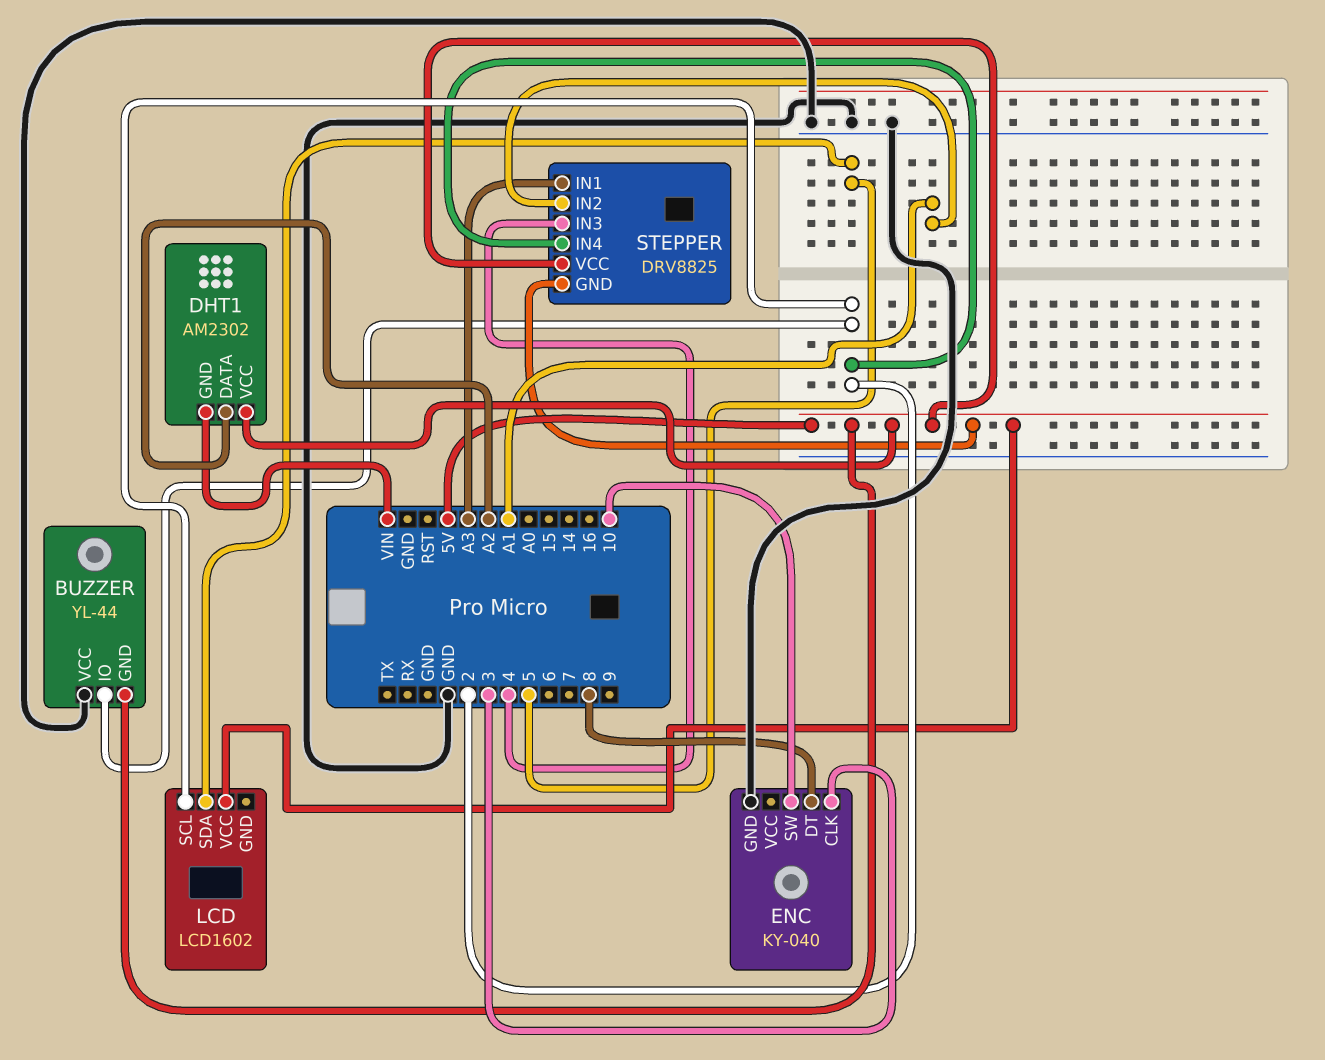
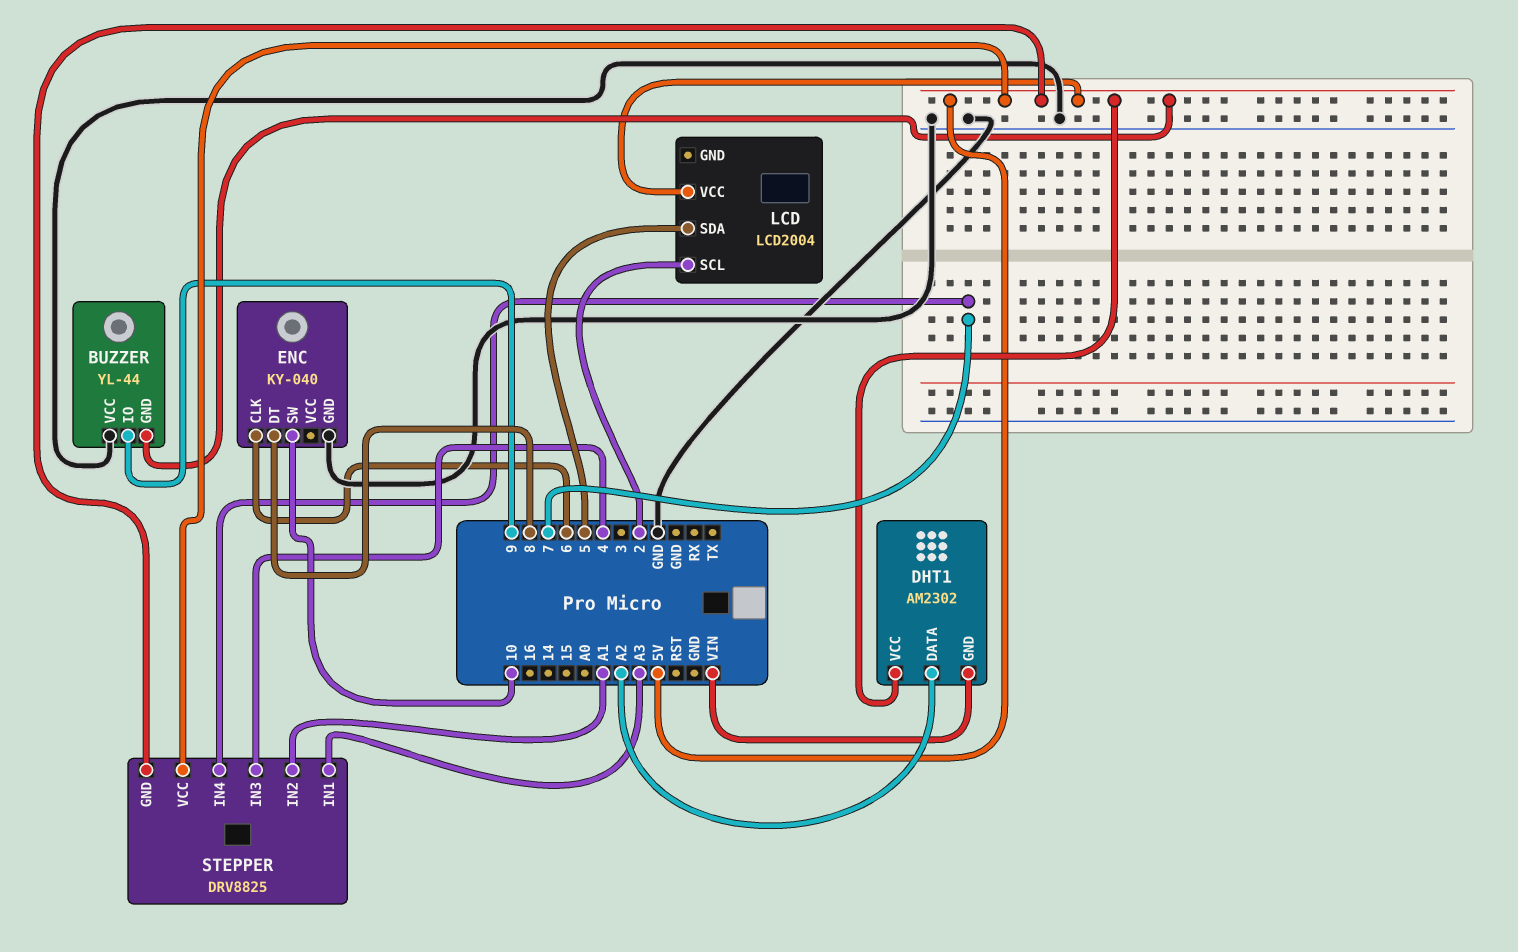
BUZZER pin IO: 2 -> 9
ENC pin CLK: 3 -> 6
LCD: LCD1602 -> LCD2004
STEPPER pin IN4: 2 -> 7

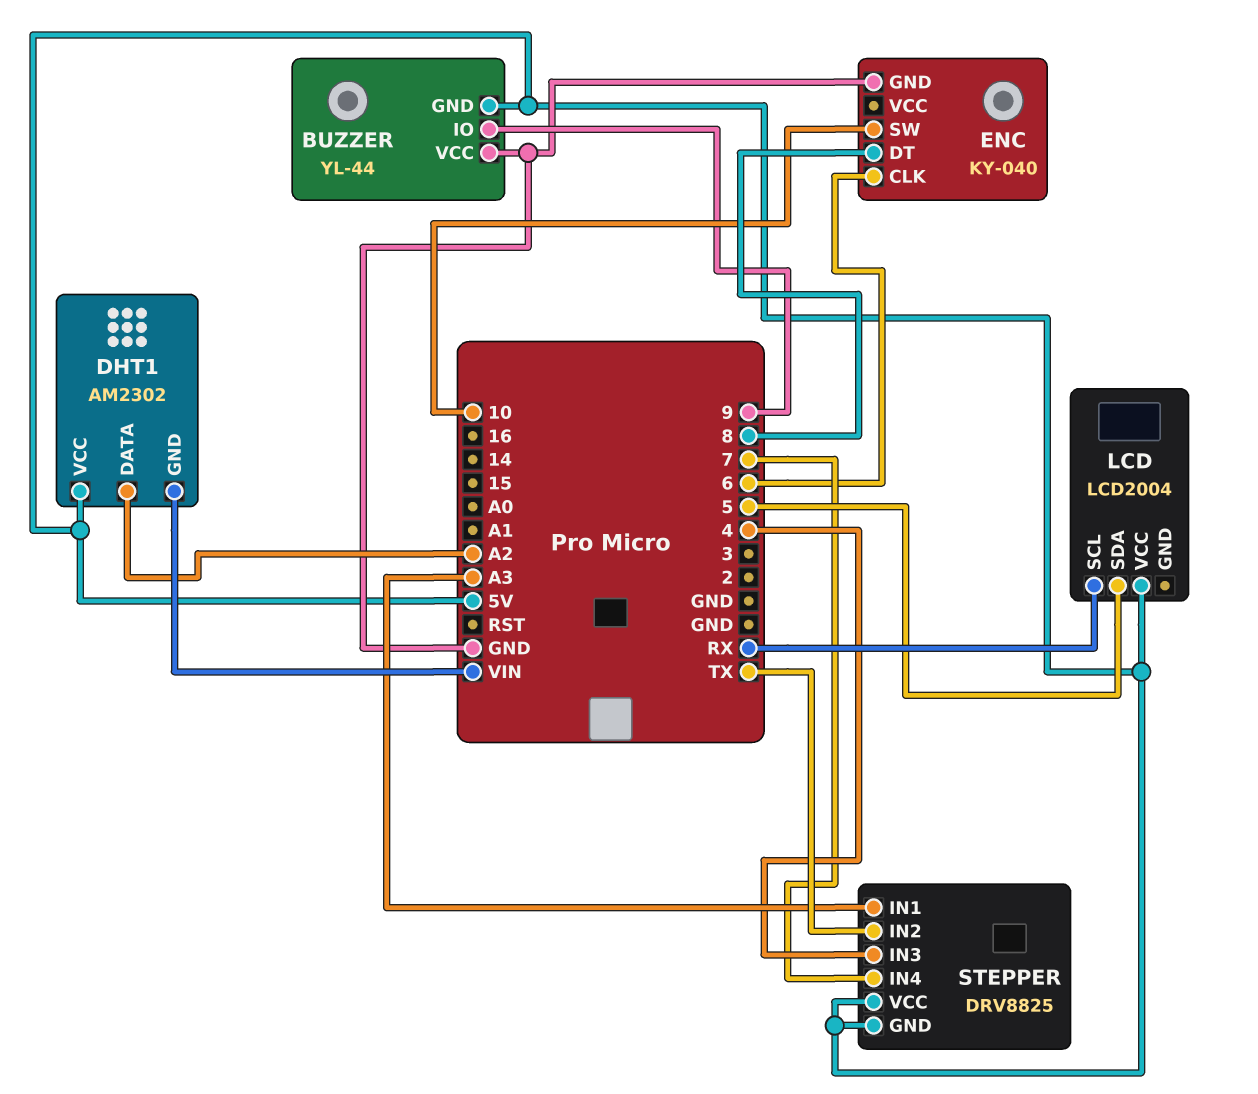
LCD pin SCL: 2 -> RX
STEPPER pin IN2: A1 -> TX

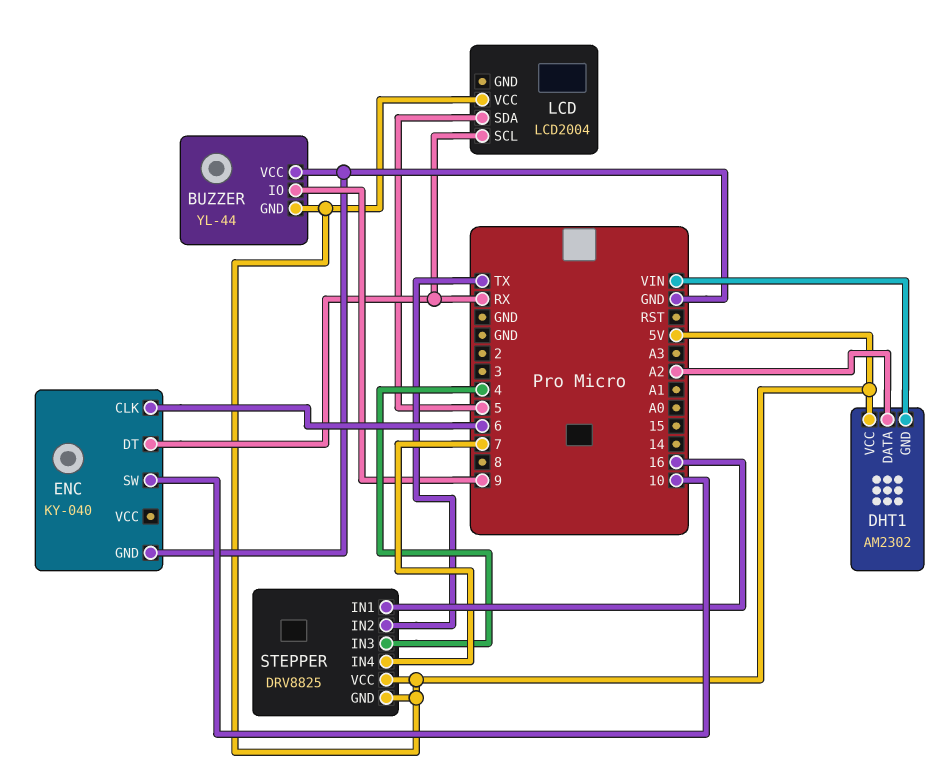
ENC pin DT: 8 -> RX
STEPPER pin IN1: A3 -> 16

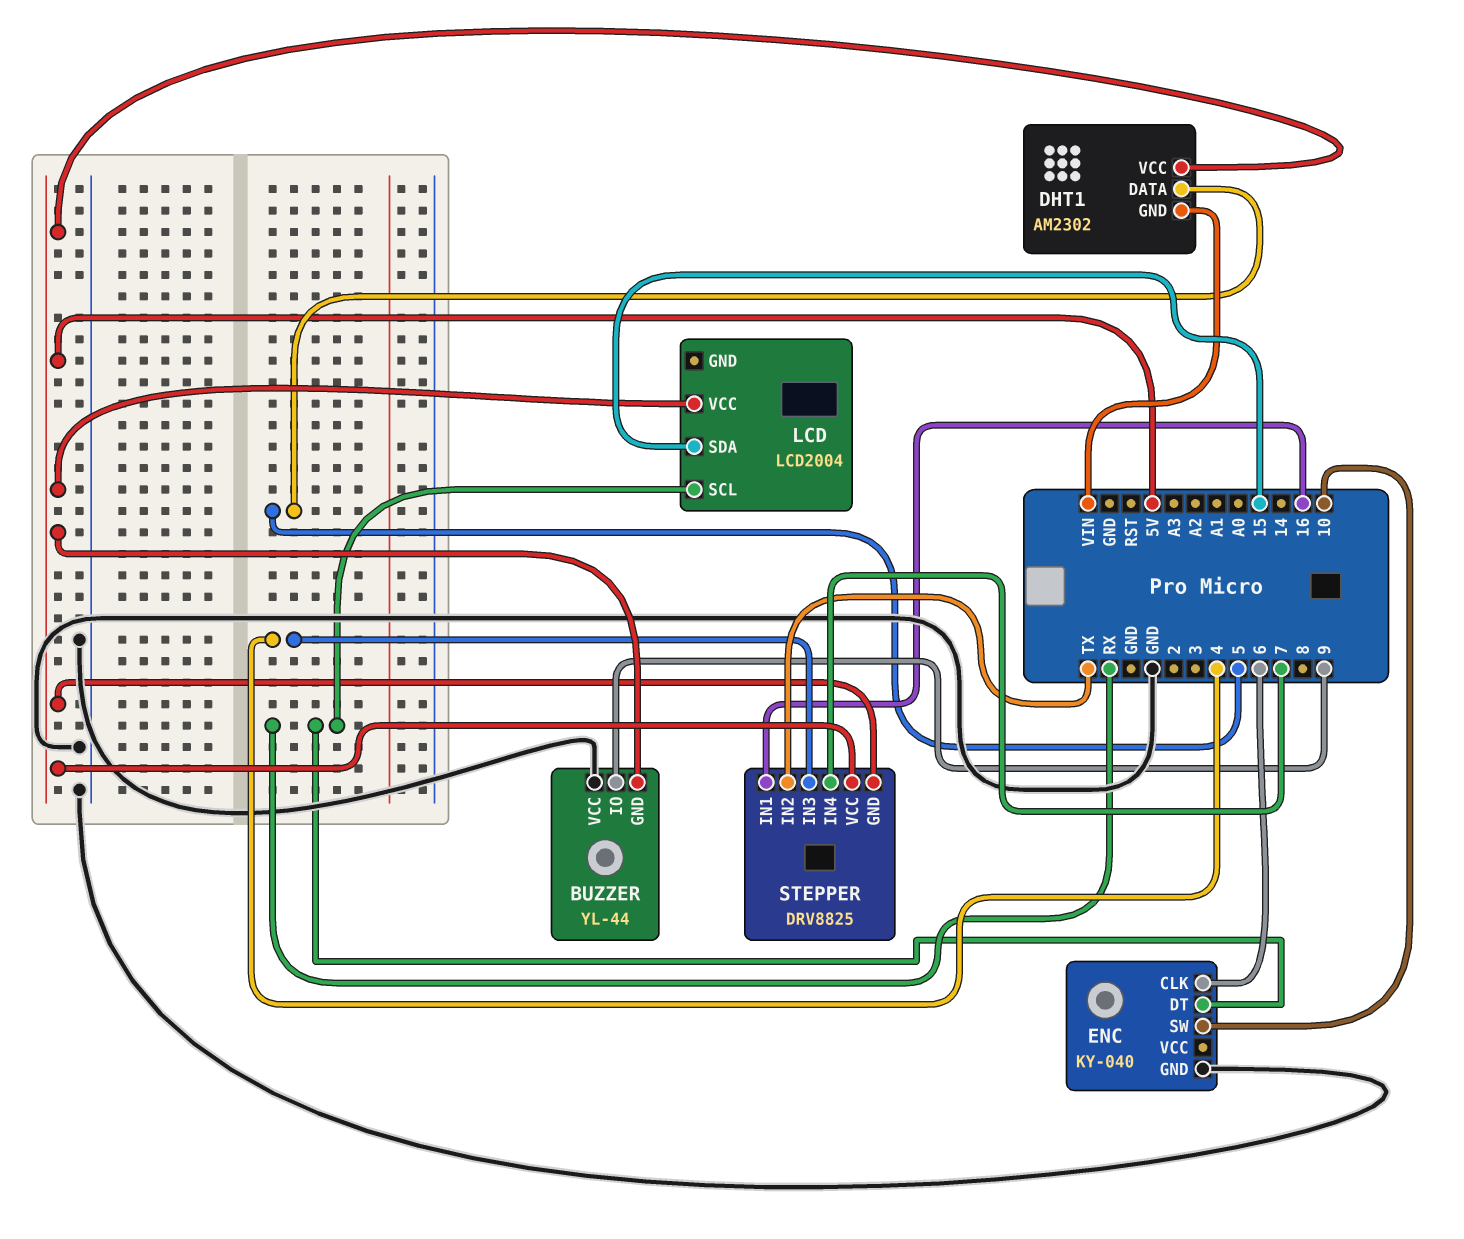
DHT1 pin DATA: A2 -> 5
LCD pin SDA: 5 -> 15

